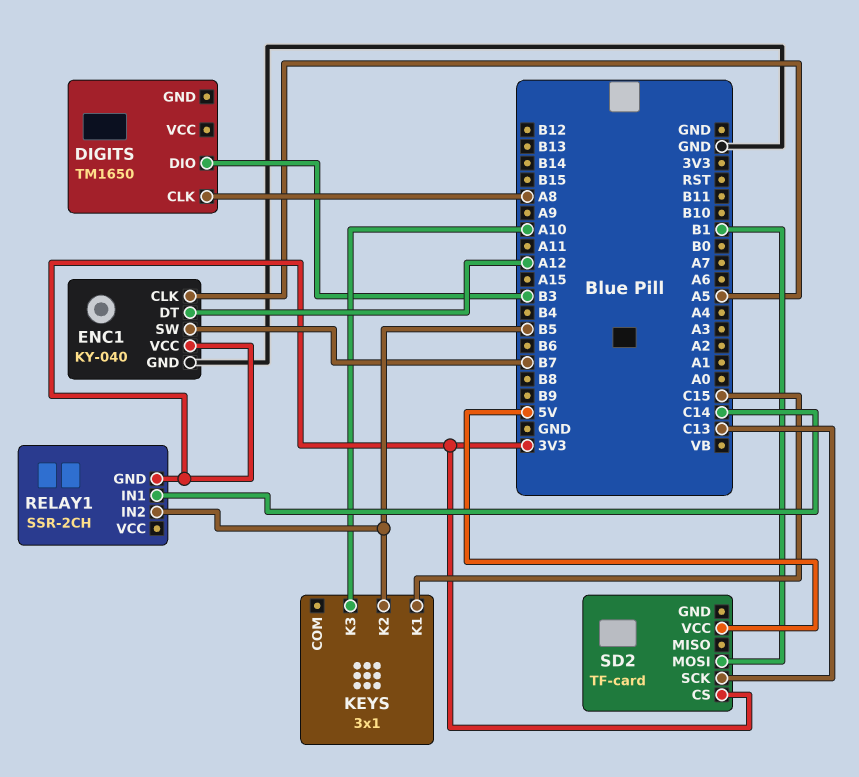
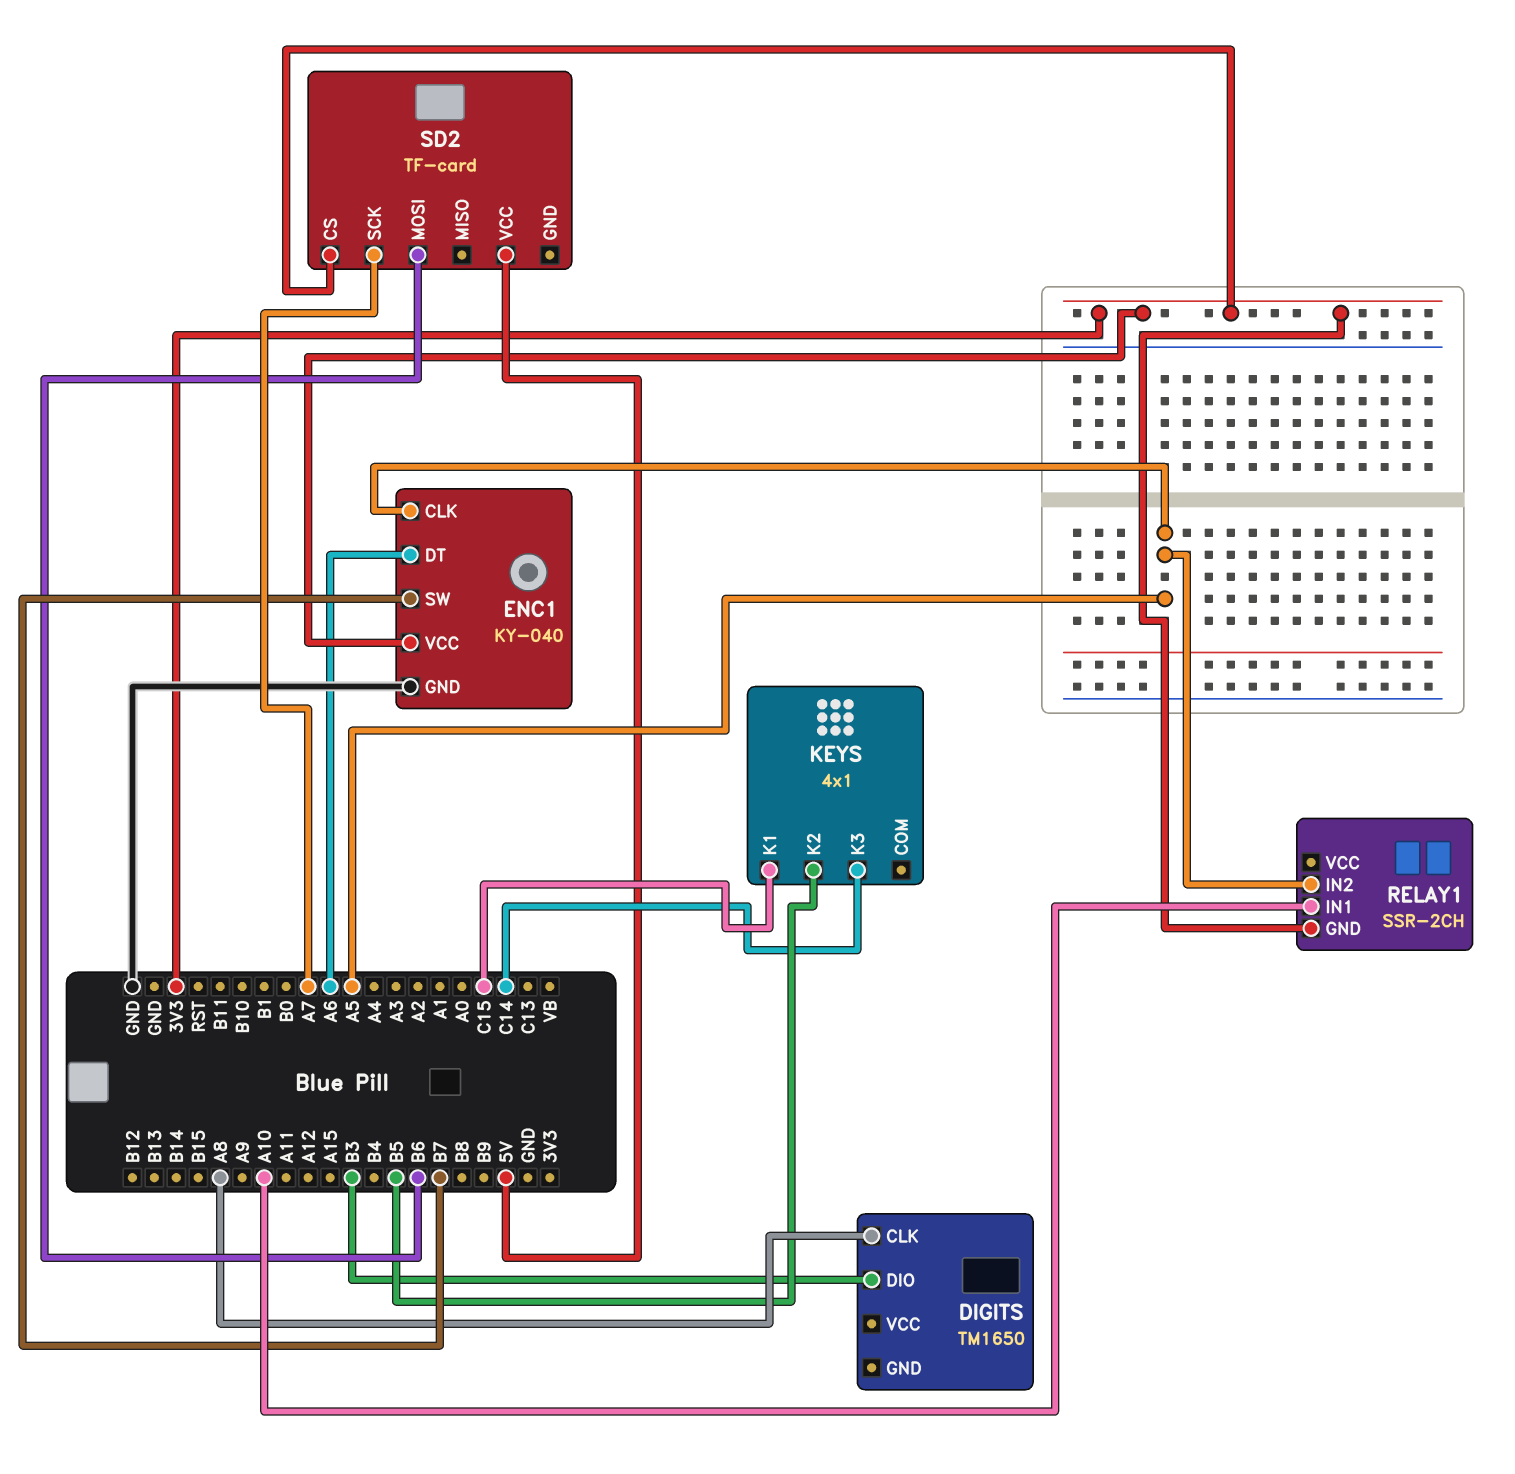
ENC1 pin DT: A12 -> A6
KEYS: 3x1 -> 4x1
KEYS pin K3: A10 -> C14
RELAY1 pin IN1: C14 -> A10
RELAY1 pin IN2: B5 -> A5
SD2 pin MOSI: B1 -> B6
SD2 pin SCK: C13 -> A7

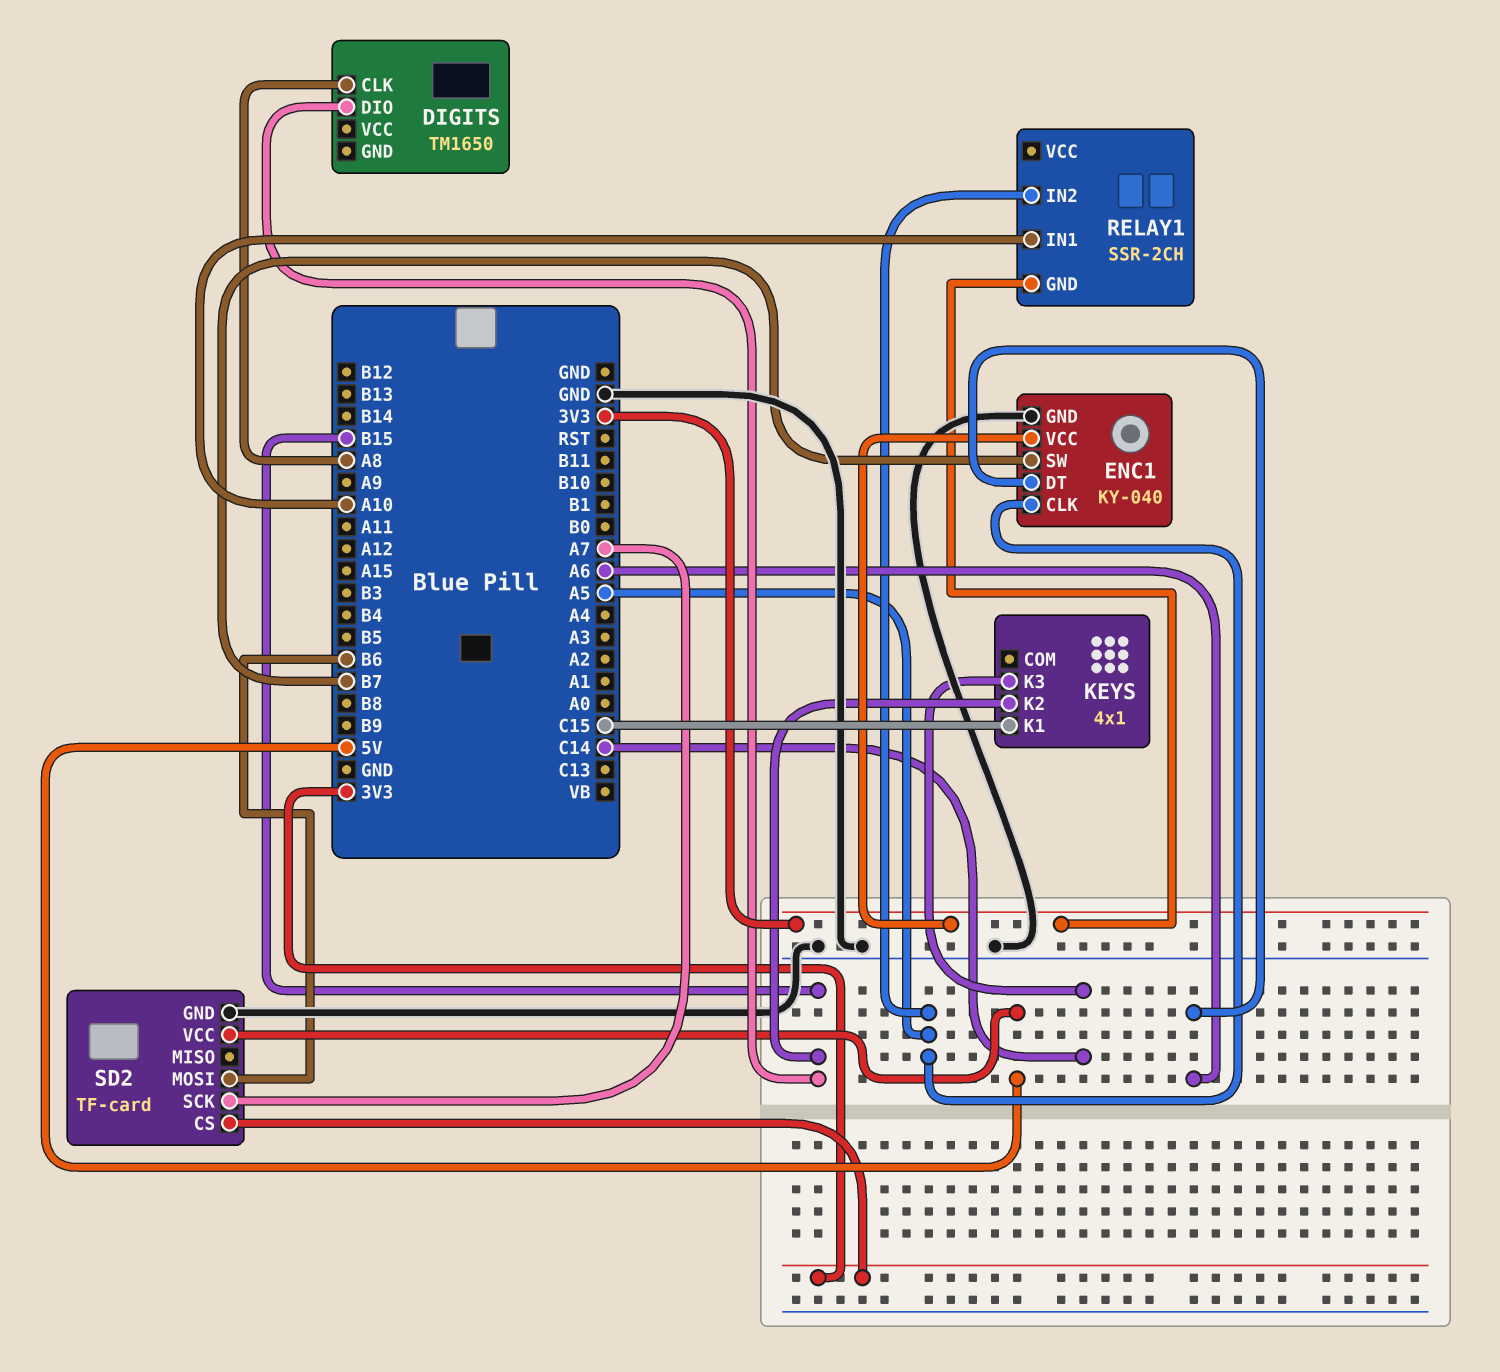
DIGITS pin DIO: B3 -> B15
KEYS pin K2: B5 -> B15
SD2 pin GND: none -> GND

